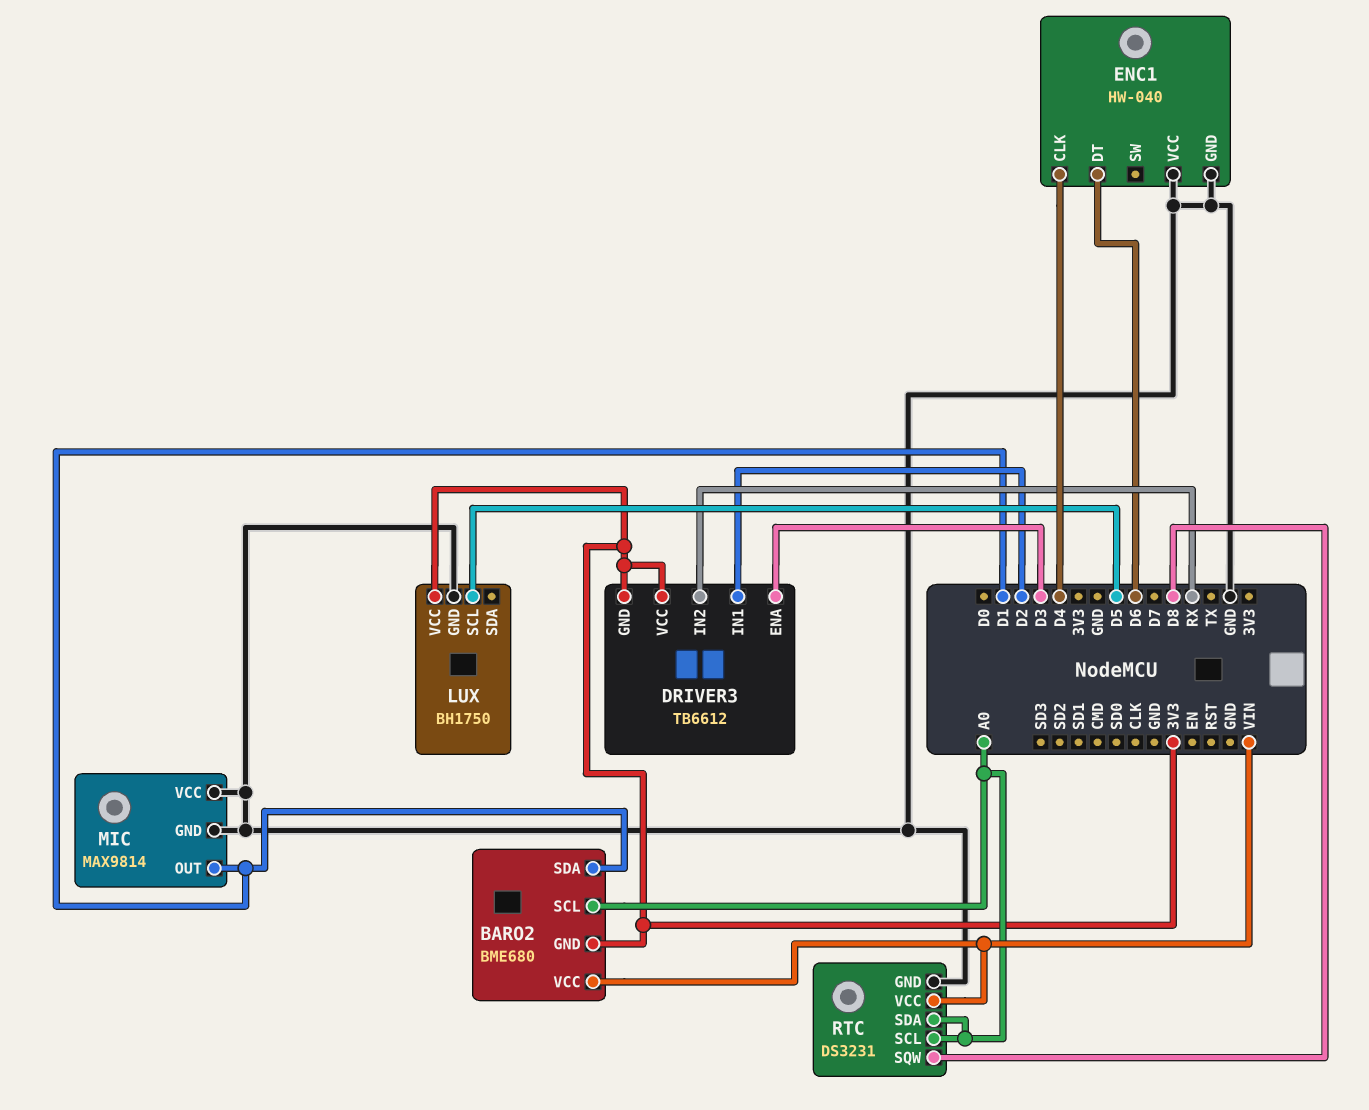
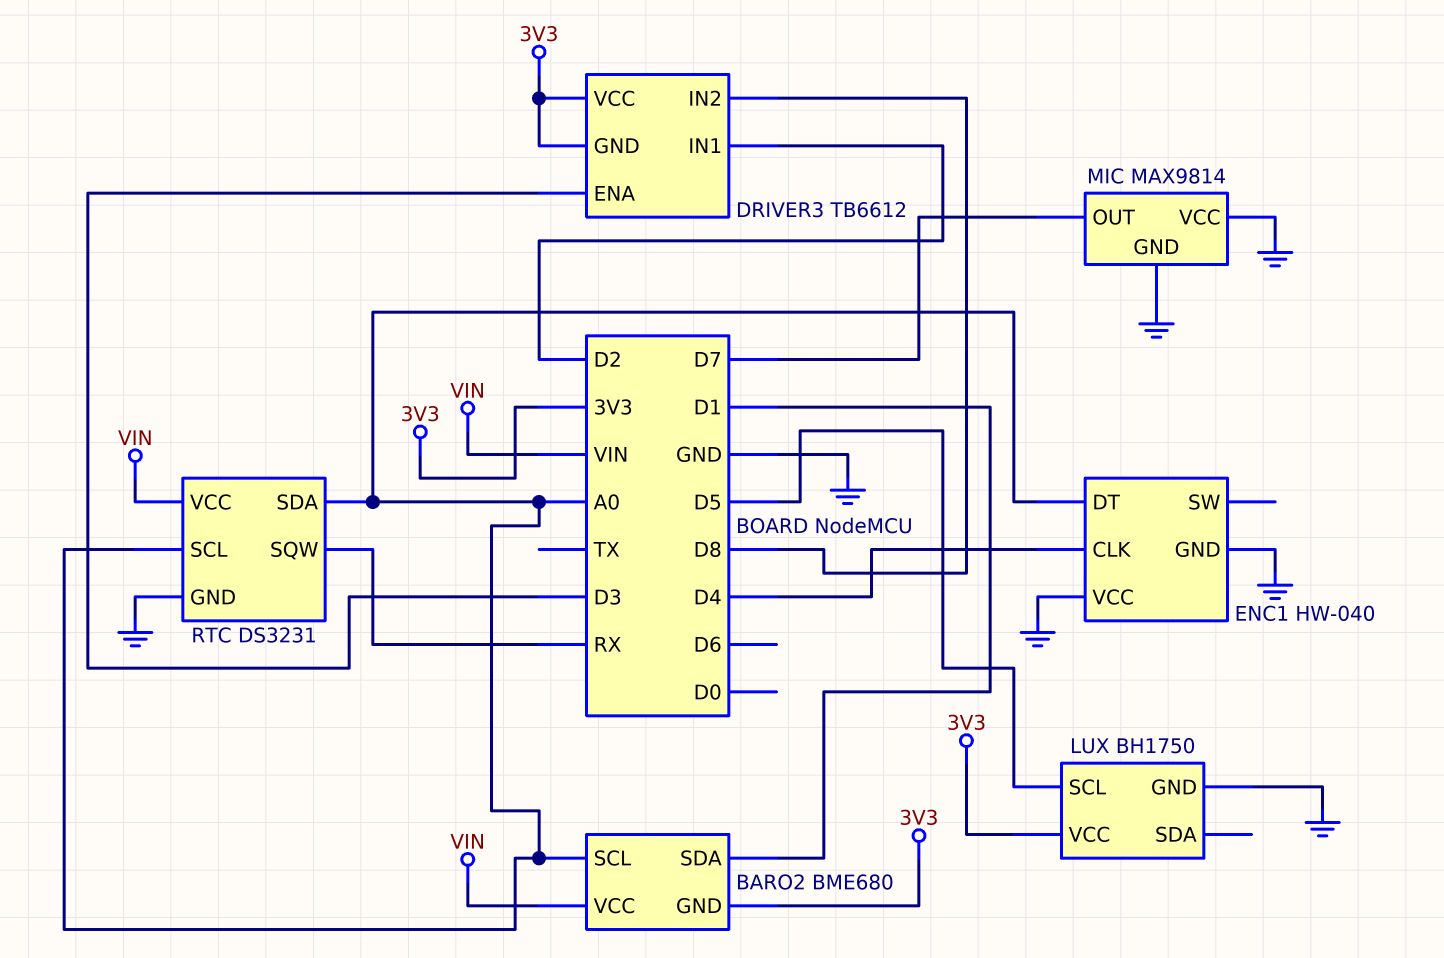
DRIVER3 pin IN2: RX -> D8
ENC1 pin DT: D6 -> A0
MIC pin OUT: D1 -> D7
RTC pin SQW: D8 -> RX

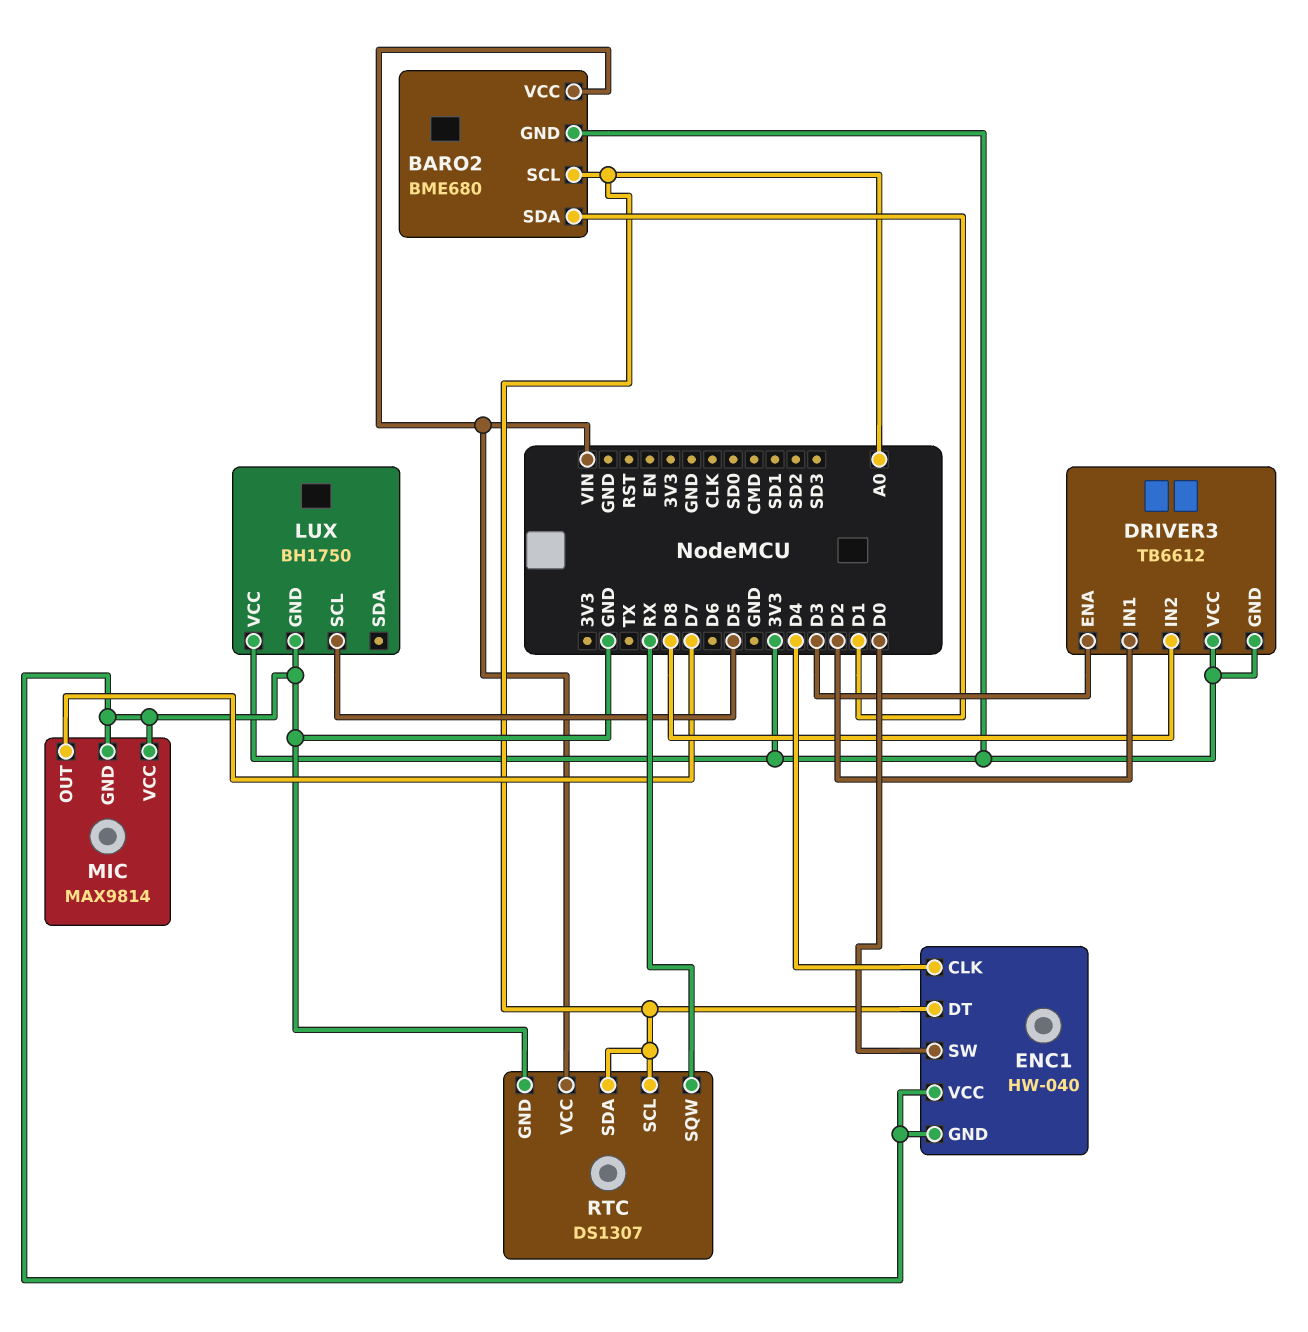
ENC1 pin SW: none -> D0
RTC: DS3231 -> DS1307

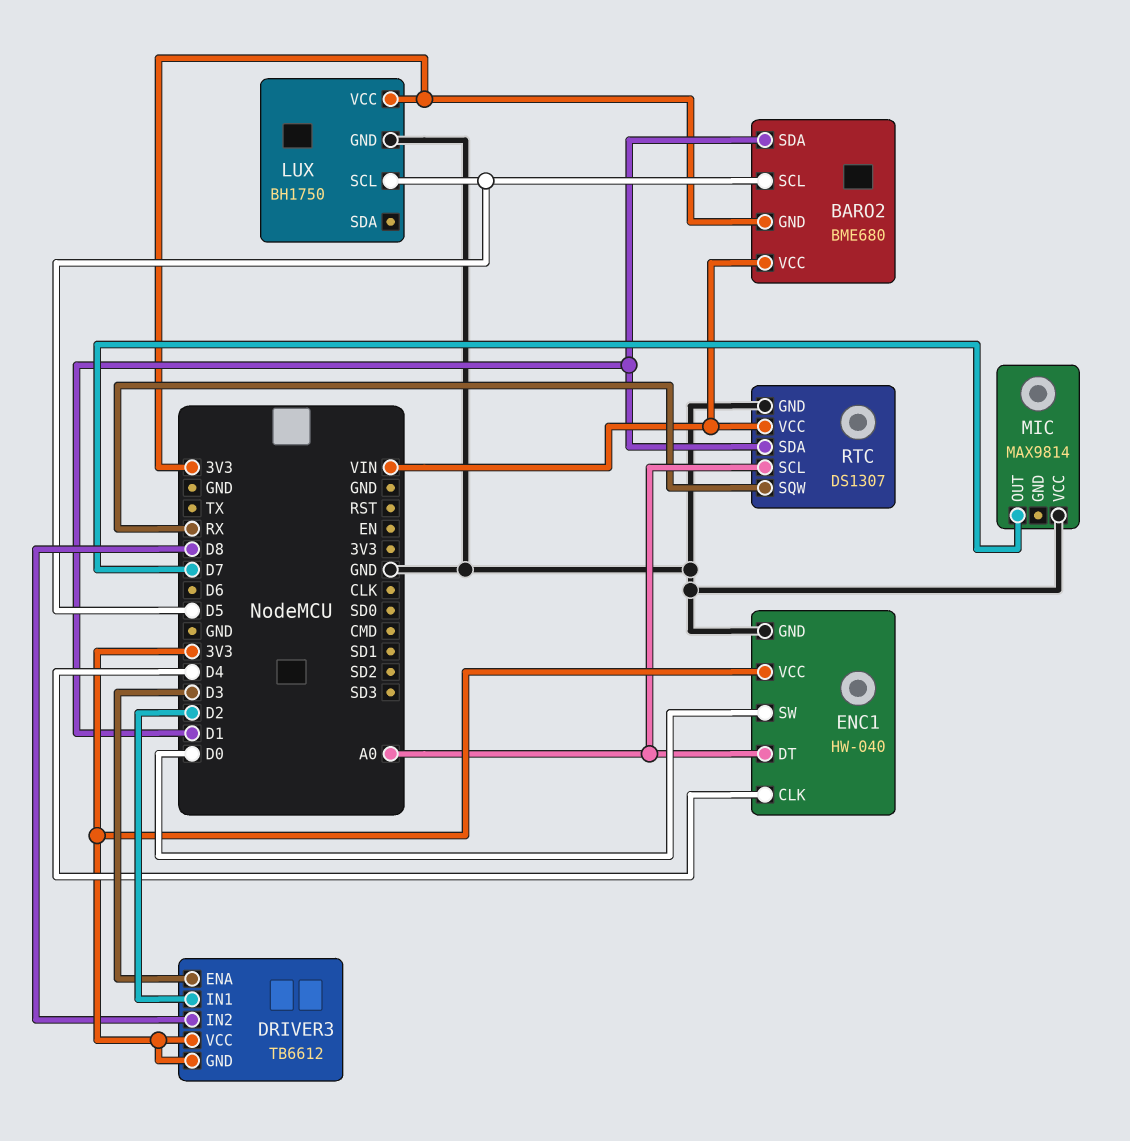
BARO2 pin SCL: A0 -> D5
ENC1 pin VCC: GND -> 3V3
MIC pin GND: GND -> none
RTC pin SDA: A0 -> D1

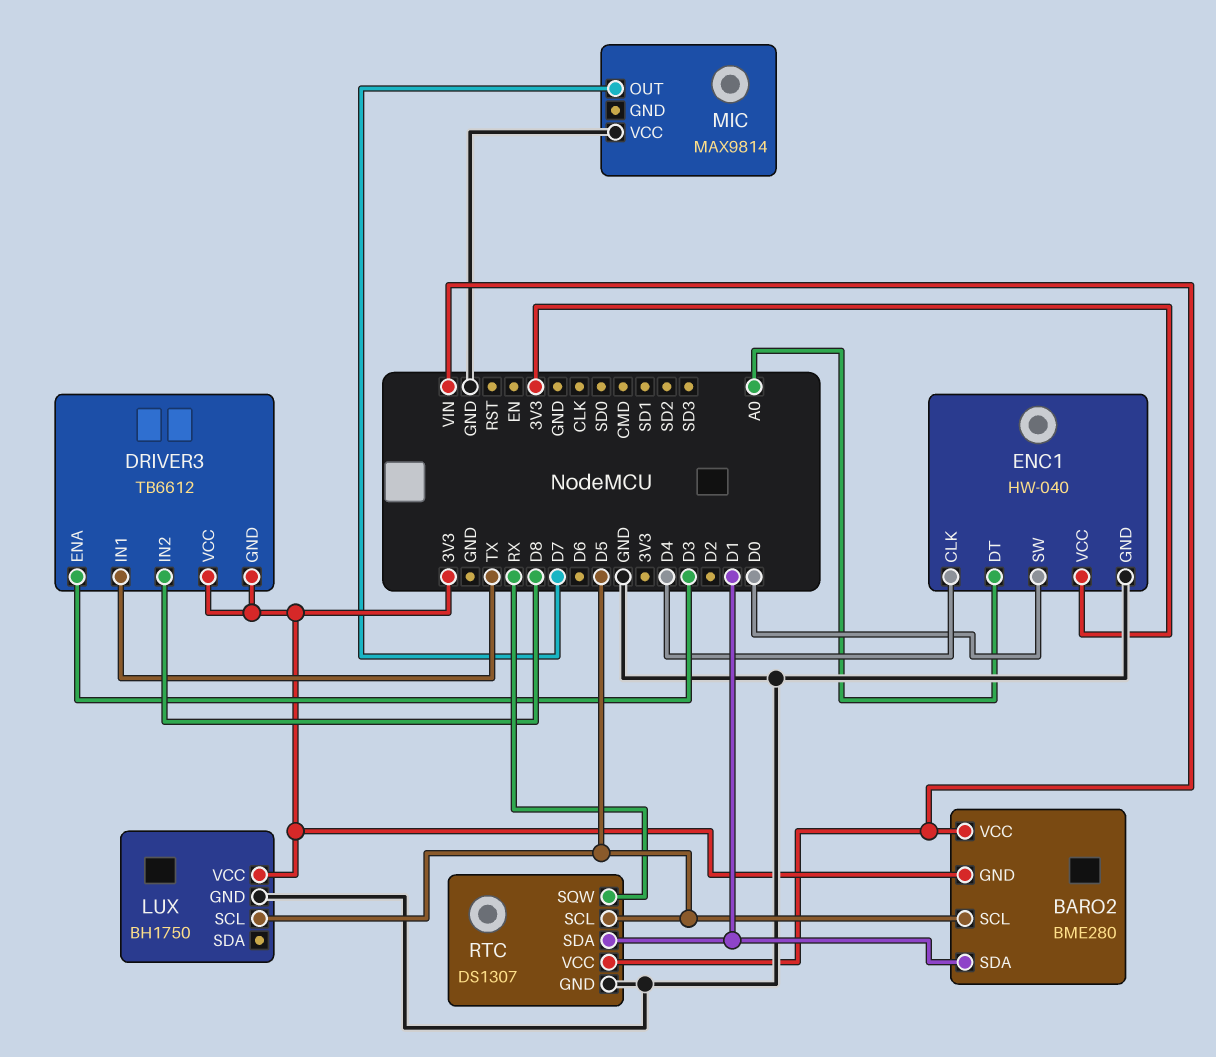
BARO2: BME680 -> BME280
DRIVER3 pin IN1: D2 -> TX
RTC pin SCL: A0 -> D5

